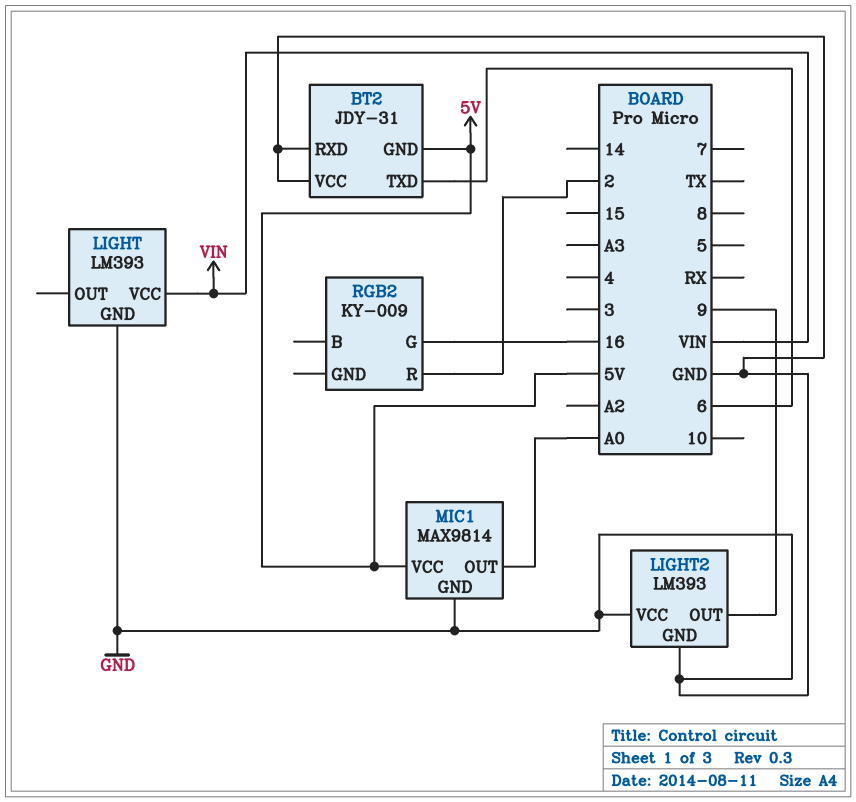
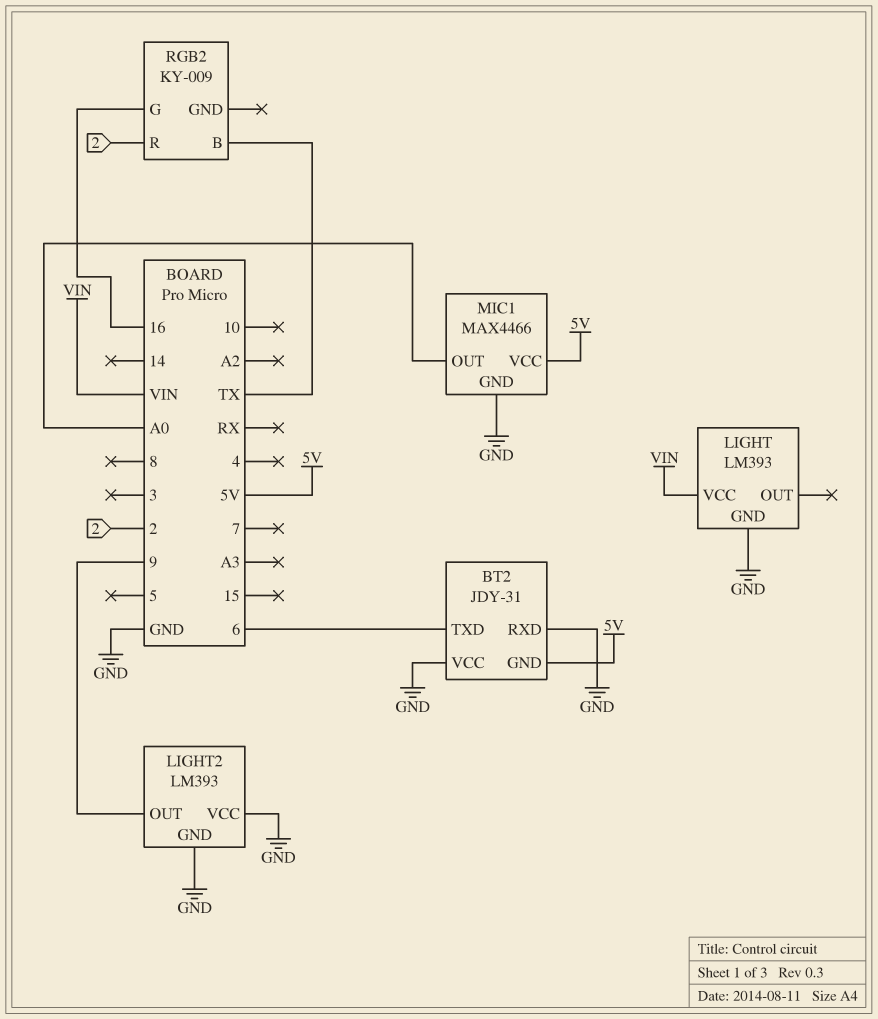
MIC1: MAX9814 -> MAX4466
RGB2 pin B: none -> TX

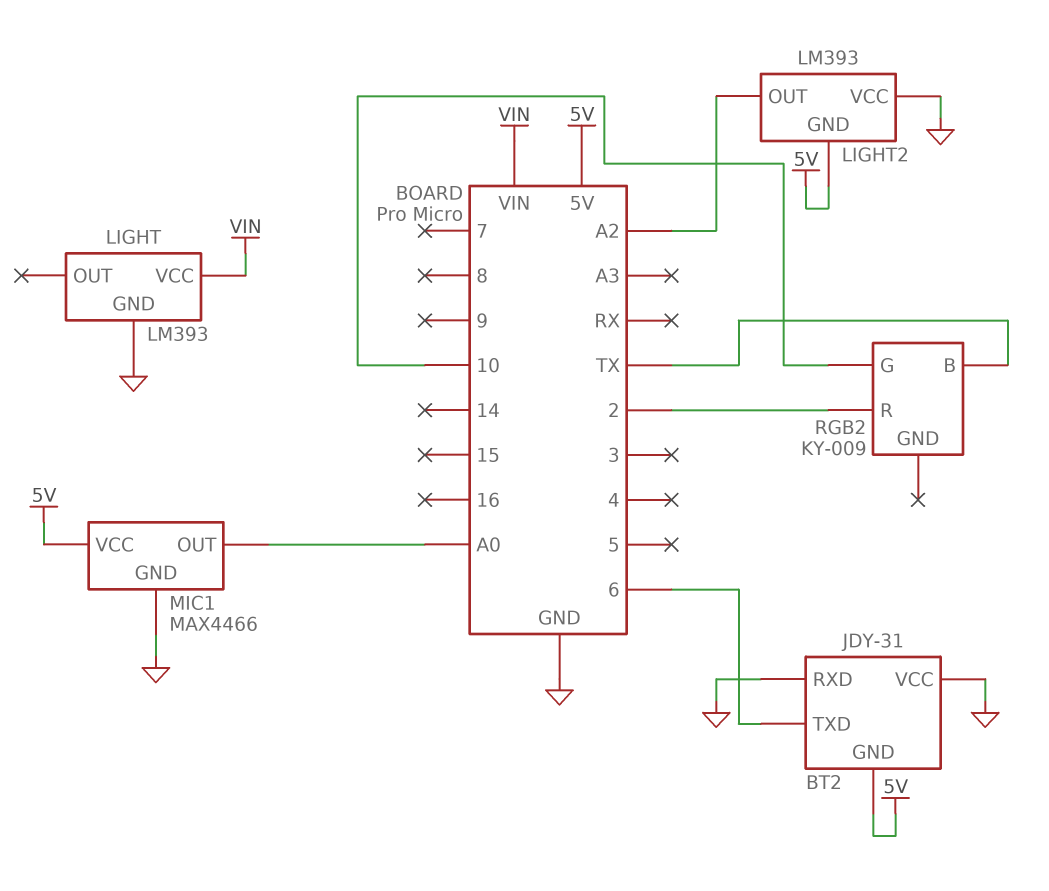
LIGHT2 pin GND: GND -> 5V
LIGHT2 pin OUT: 9 -> A2
RGB2 pin G: 16 -> 10

